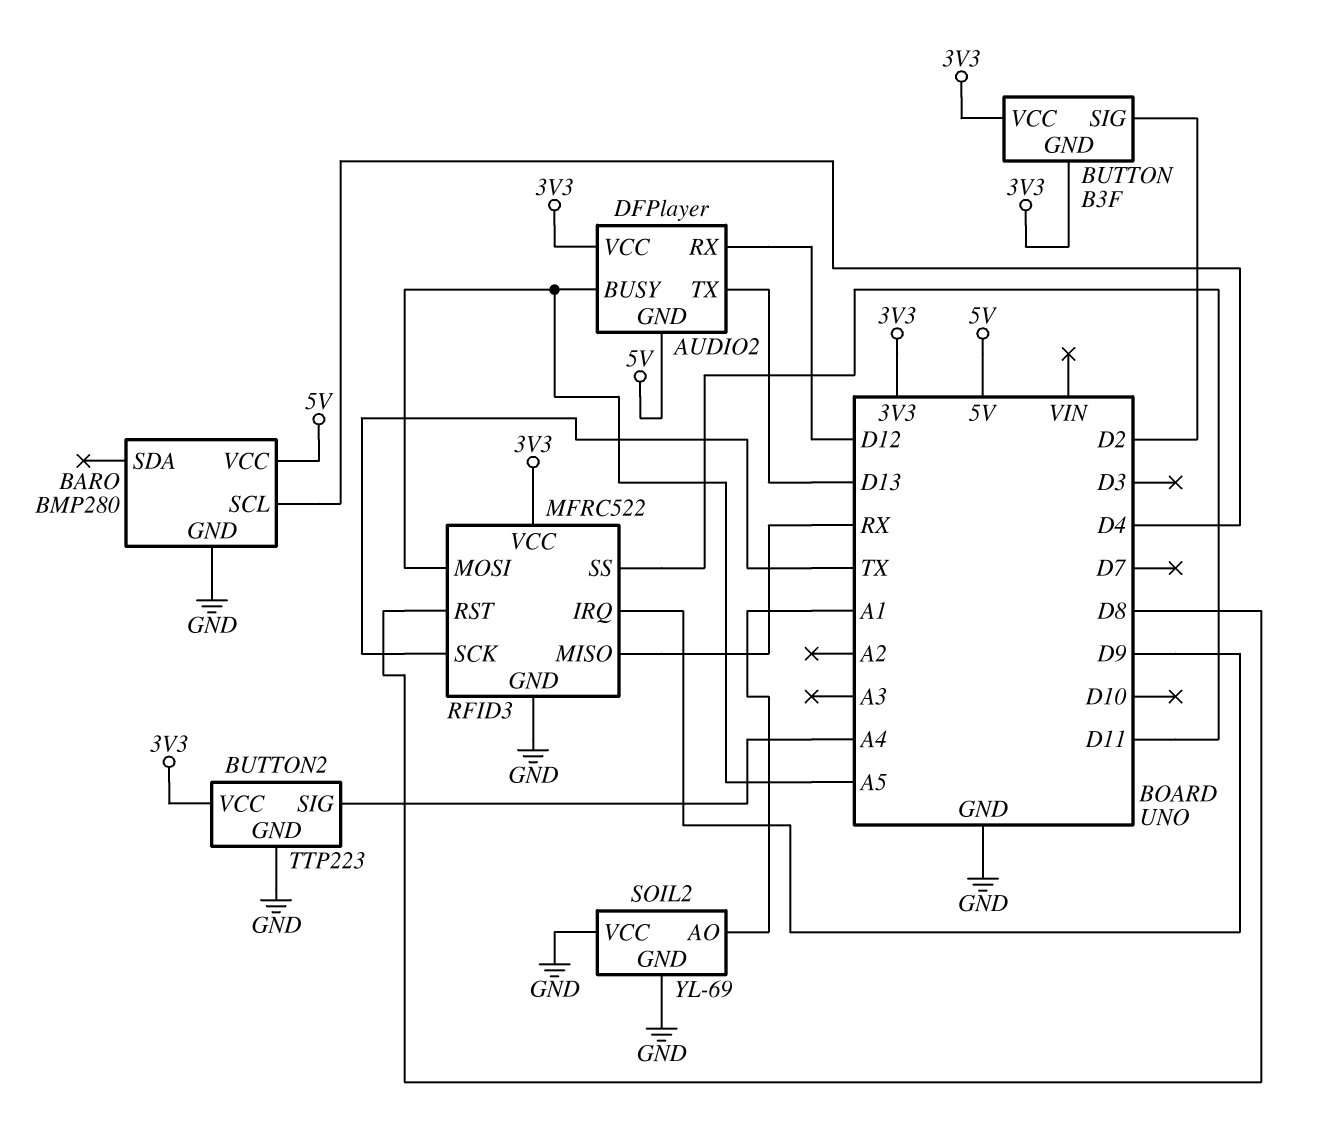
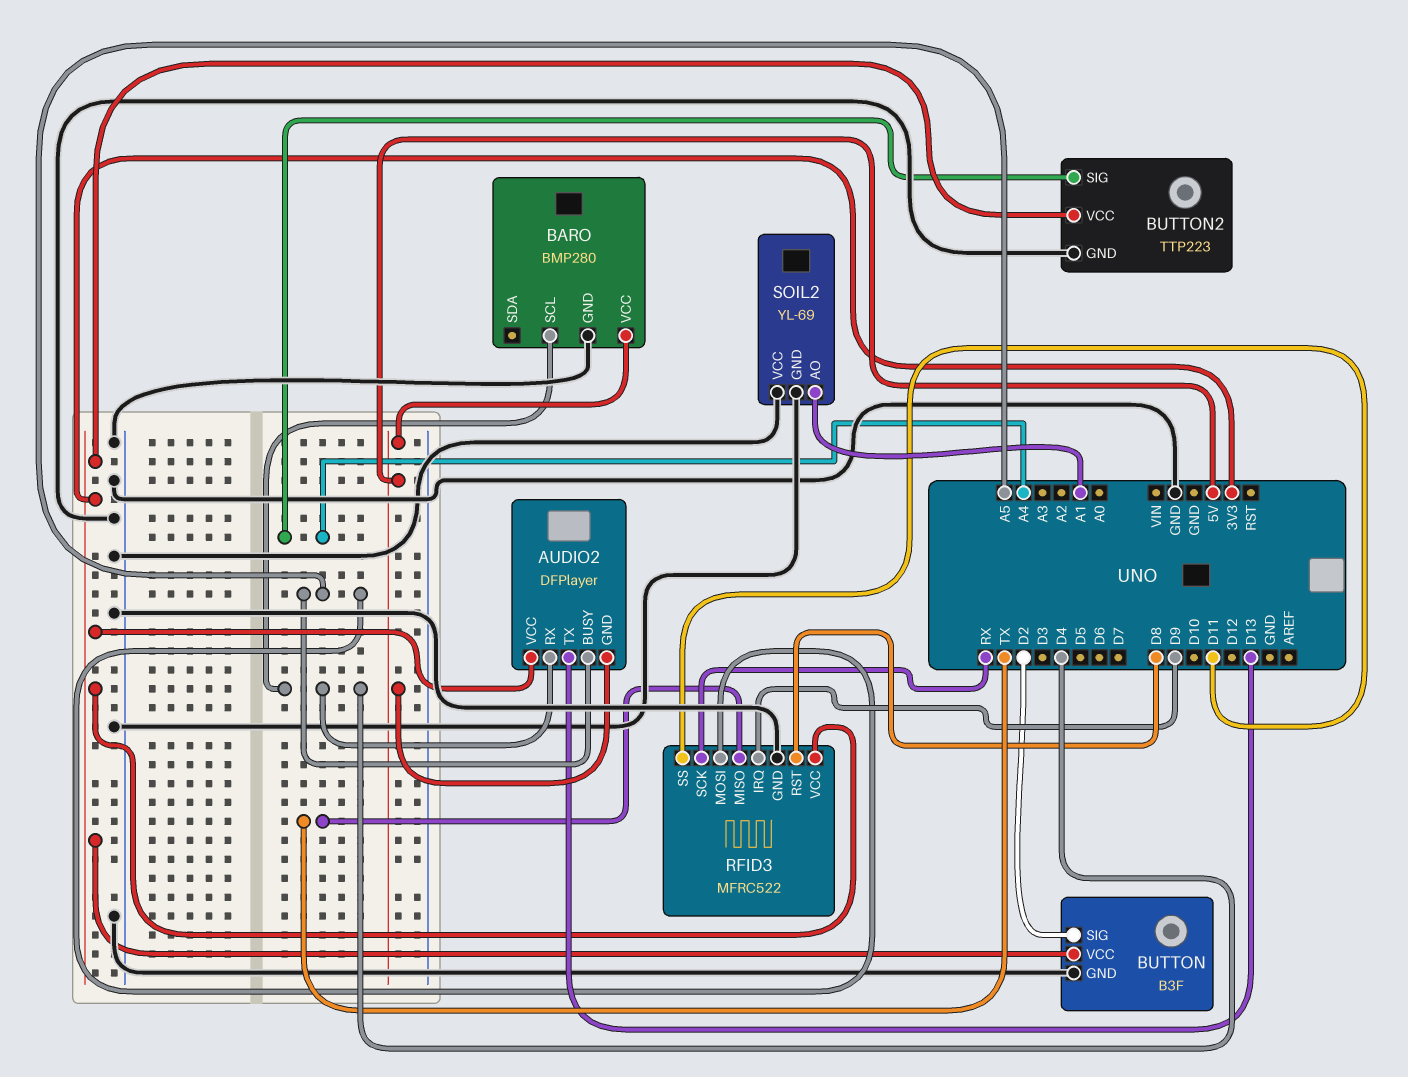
AUDIO2 pin RX: D12 -> D4
BUTTON pin GND: 3V3 -> GND
RFID3 pin MISO: RX -> TX
RFID3 pin SCK: TX -> RX

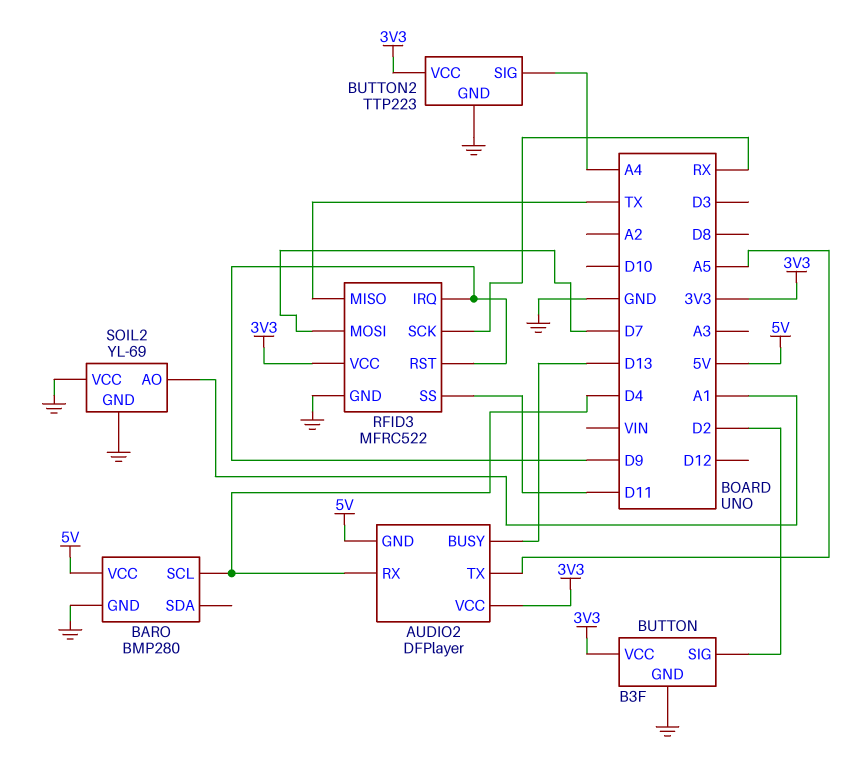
AUDIO2 pin BUSY: A5 -> D13
AUDIO2 pin TX: D13 -> A5
RFID3 pin MOSI: A5 -> D7
RFID3 pin RST: D8 -> D9

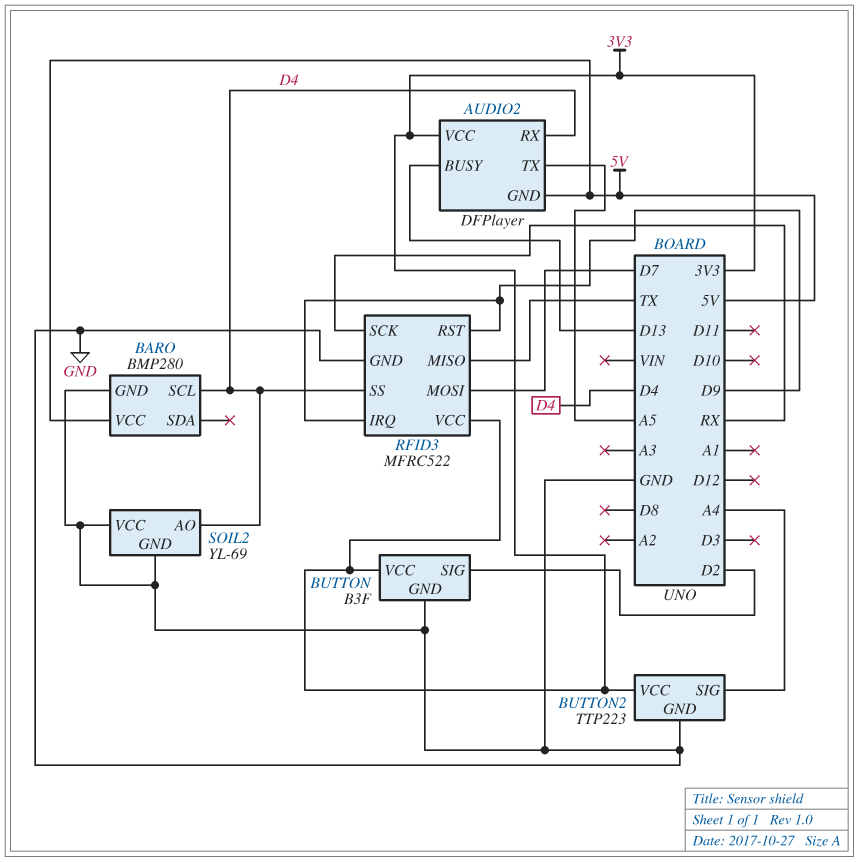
RFID3 pin SS: D11 -> D4
SOIL2 pin AO: A1 -> D4

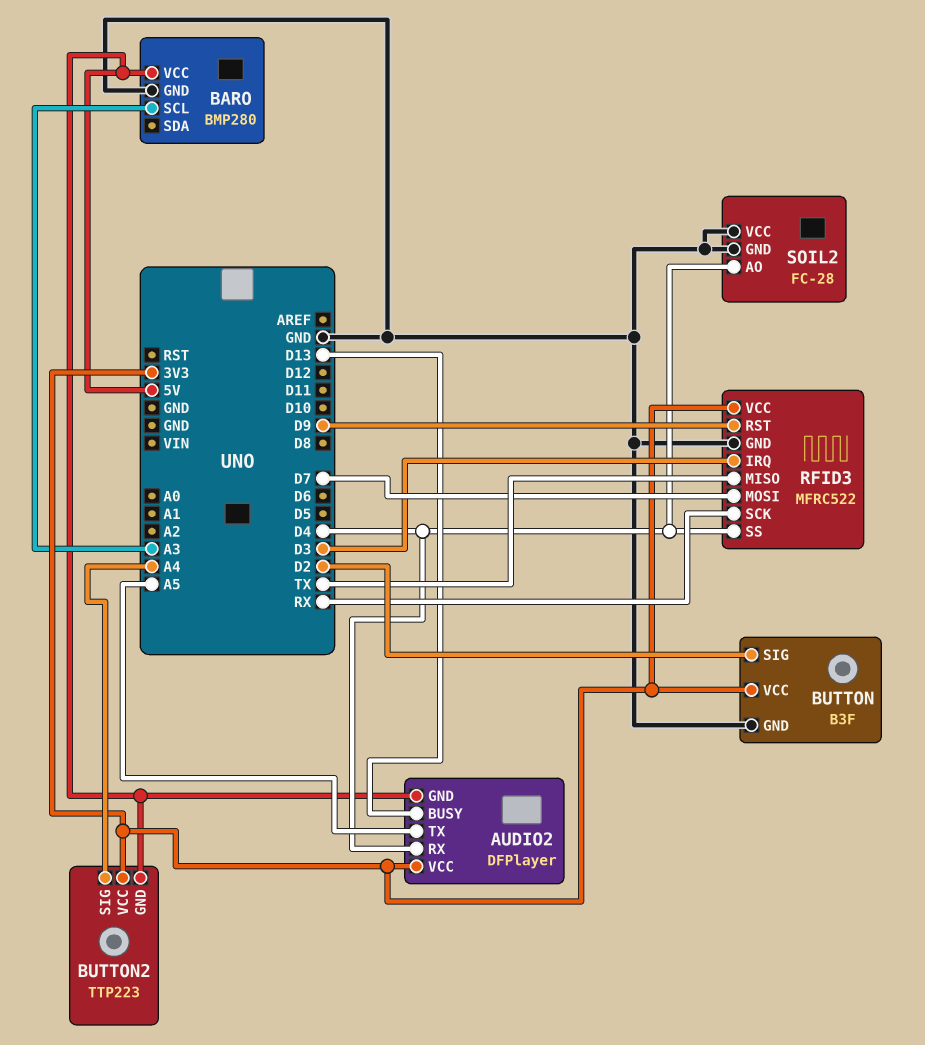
BARO pin SCL: D4 -> A3
BUTTON2 pin GND: GND -> 5V
RFID3 pin IRQ: D9 -> D3
SOIL2: YL-69 -> FC-28

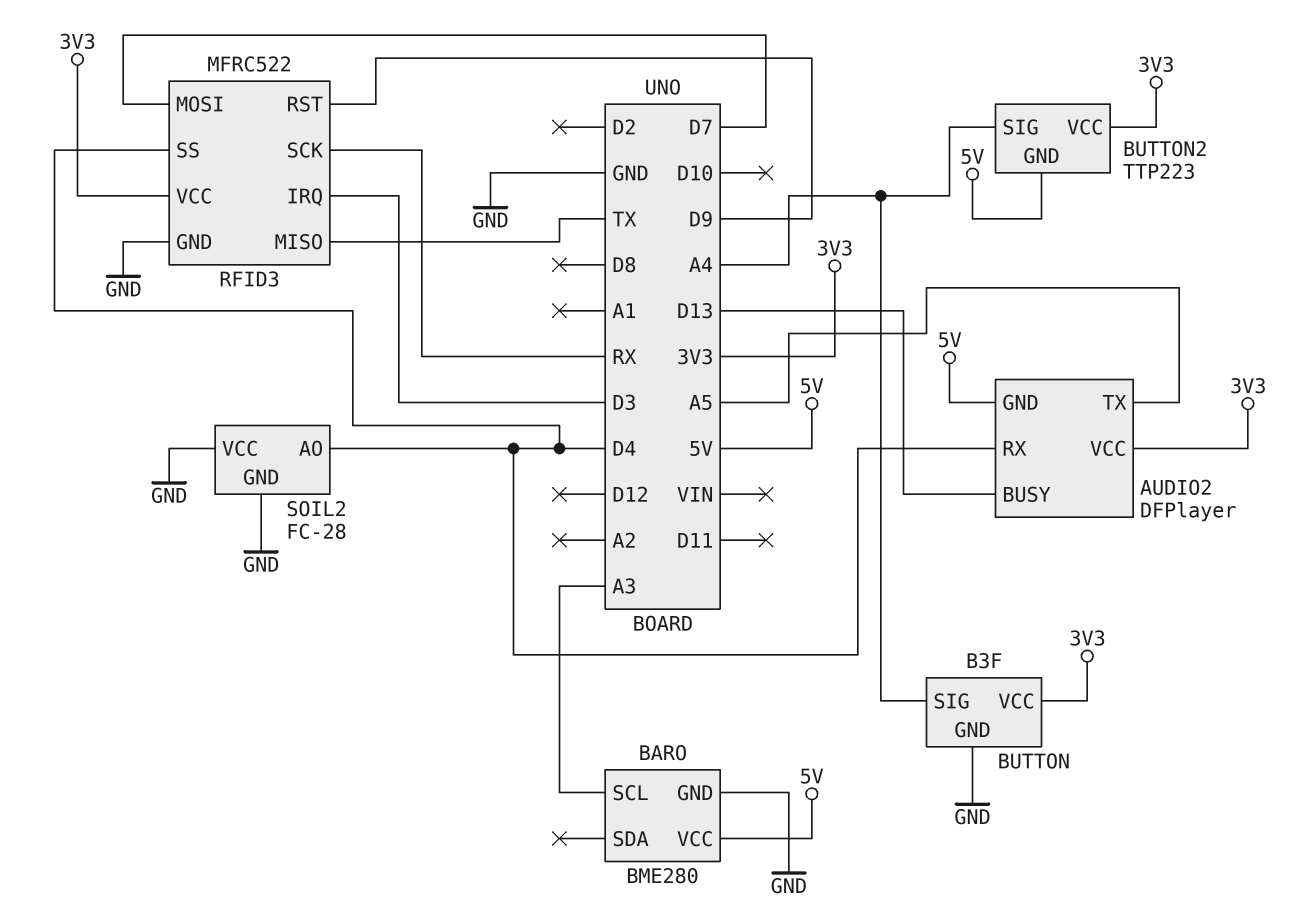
BARO: BMP280 -> BME280
BUTTON pin SIG: D2 -> A4

